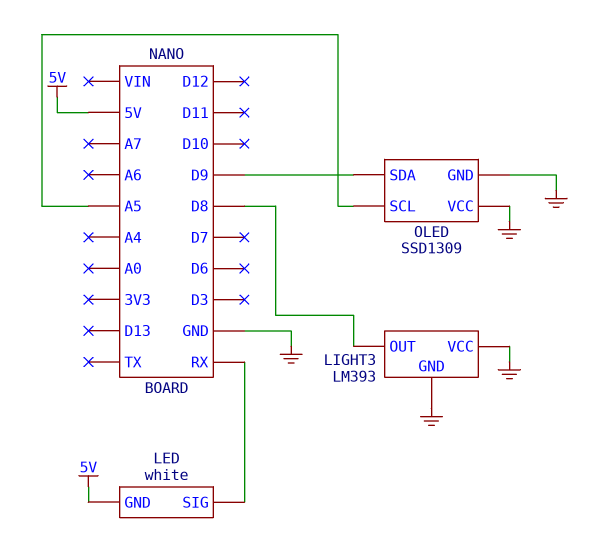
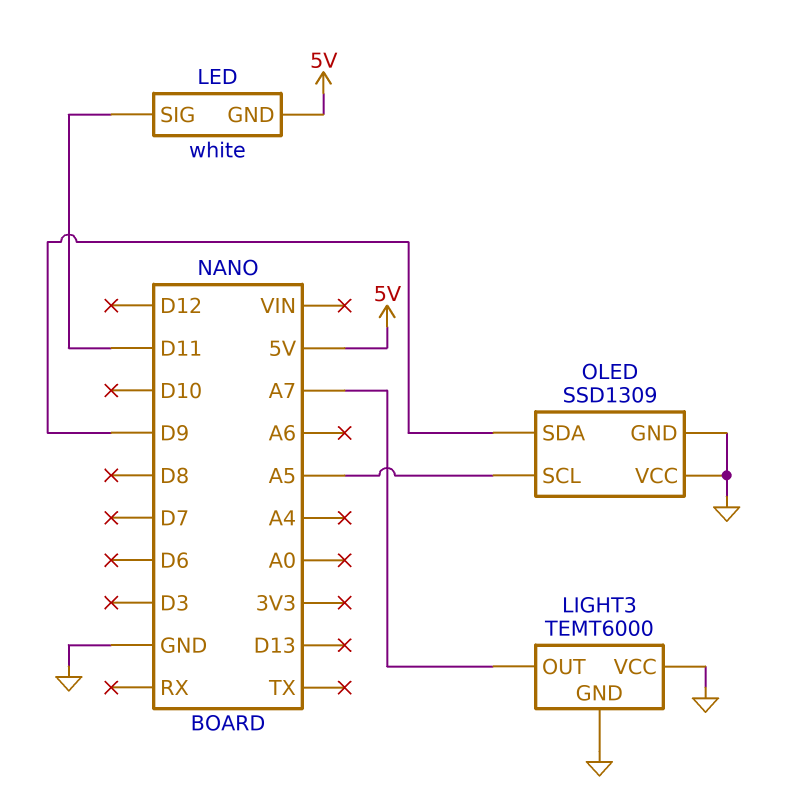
LED pin SIG: RX -> D11
LIGHT3: LM393 -> TEMT6000
LIGHT3 pin OUT: D8 -> A7

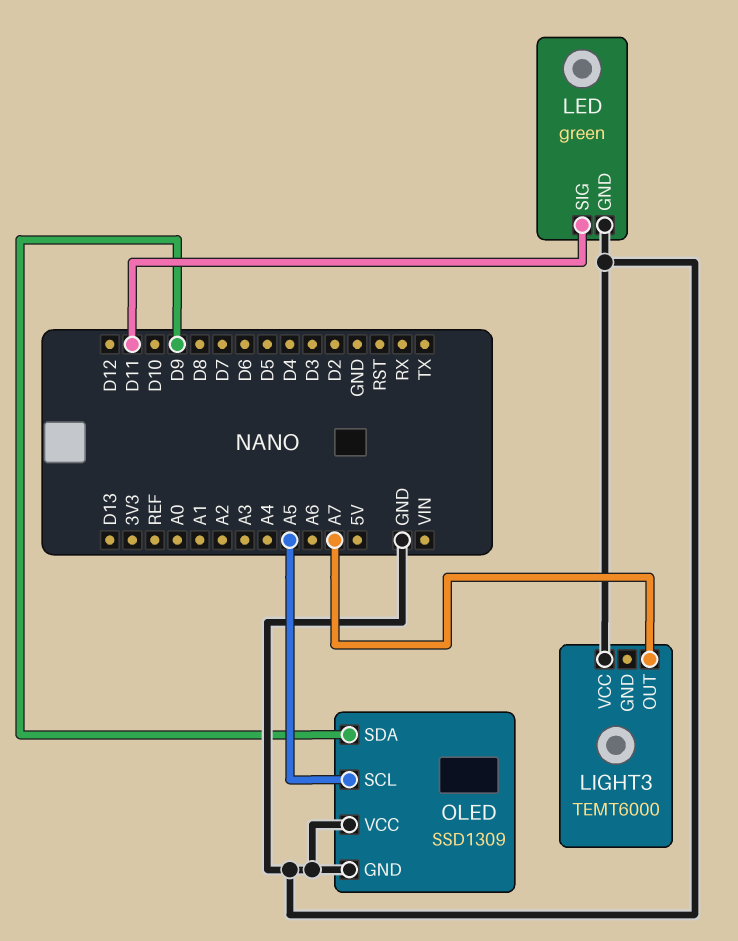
LED: white -> green
LED pin GND: 5V -> GND
LIGHT3 pin GND: GND -> none

